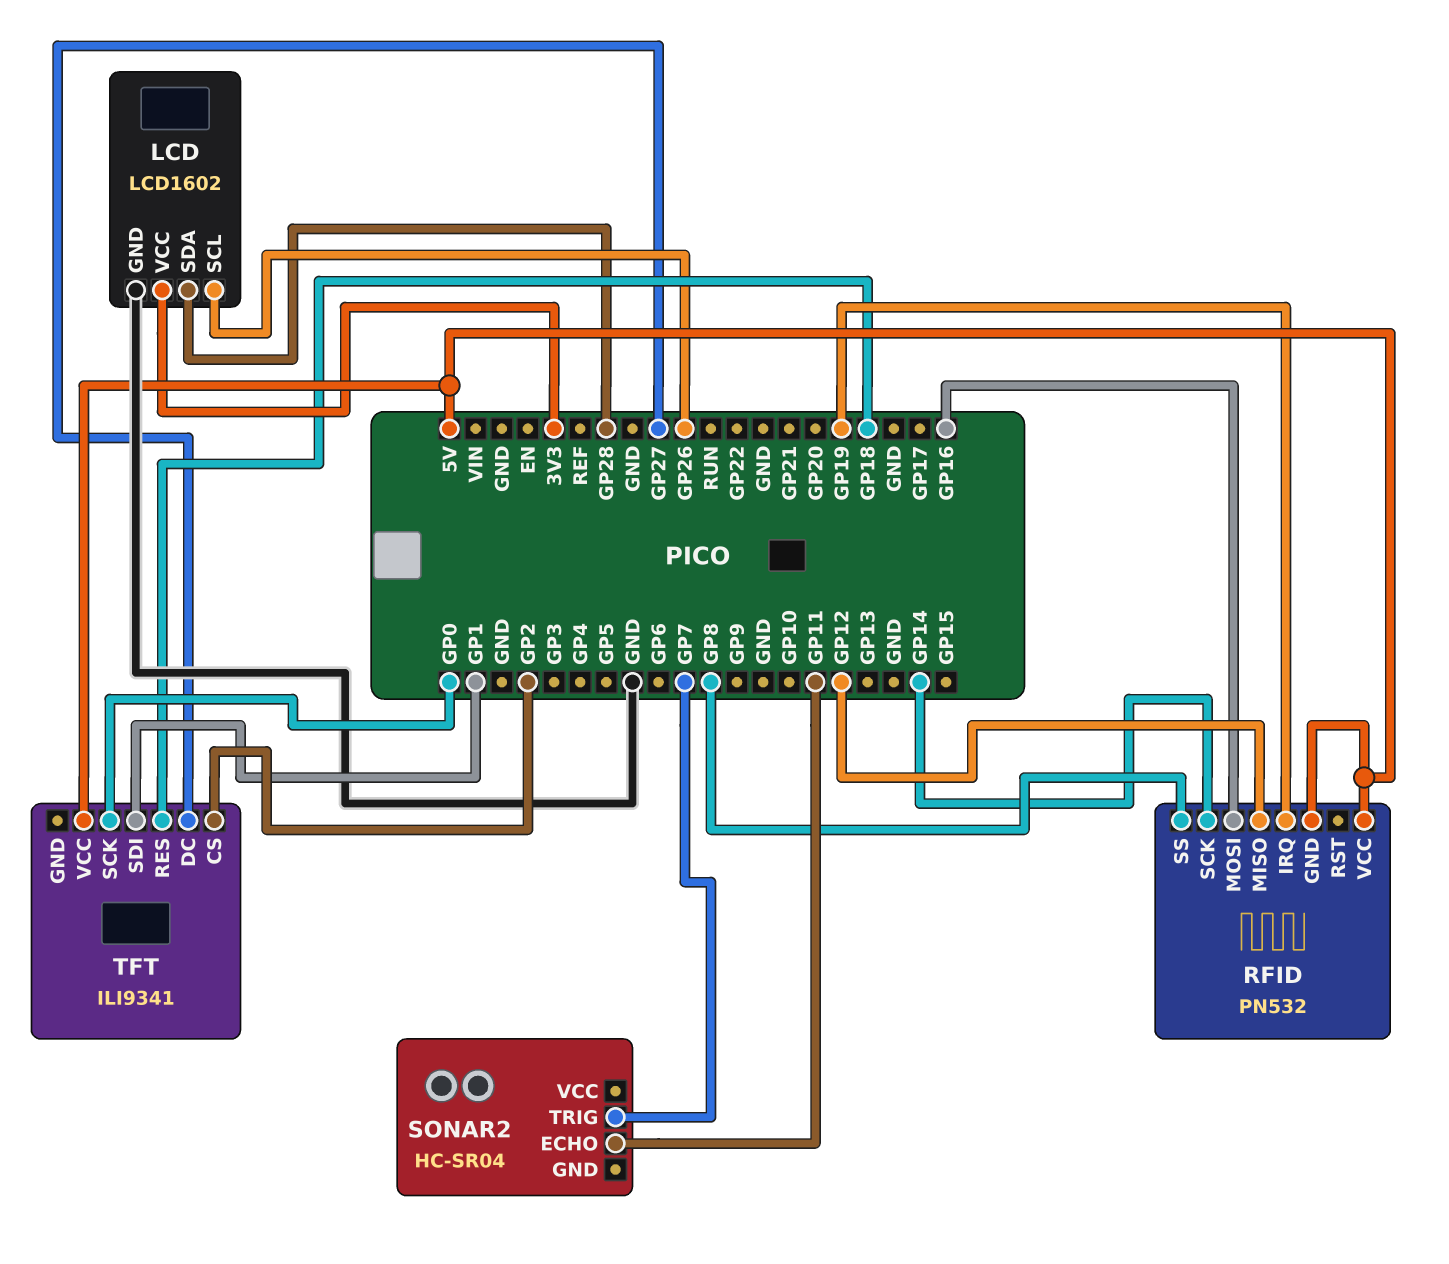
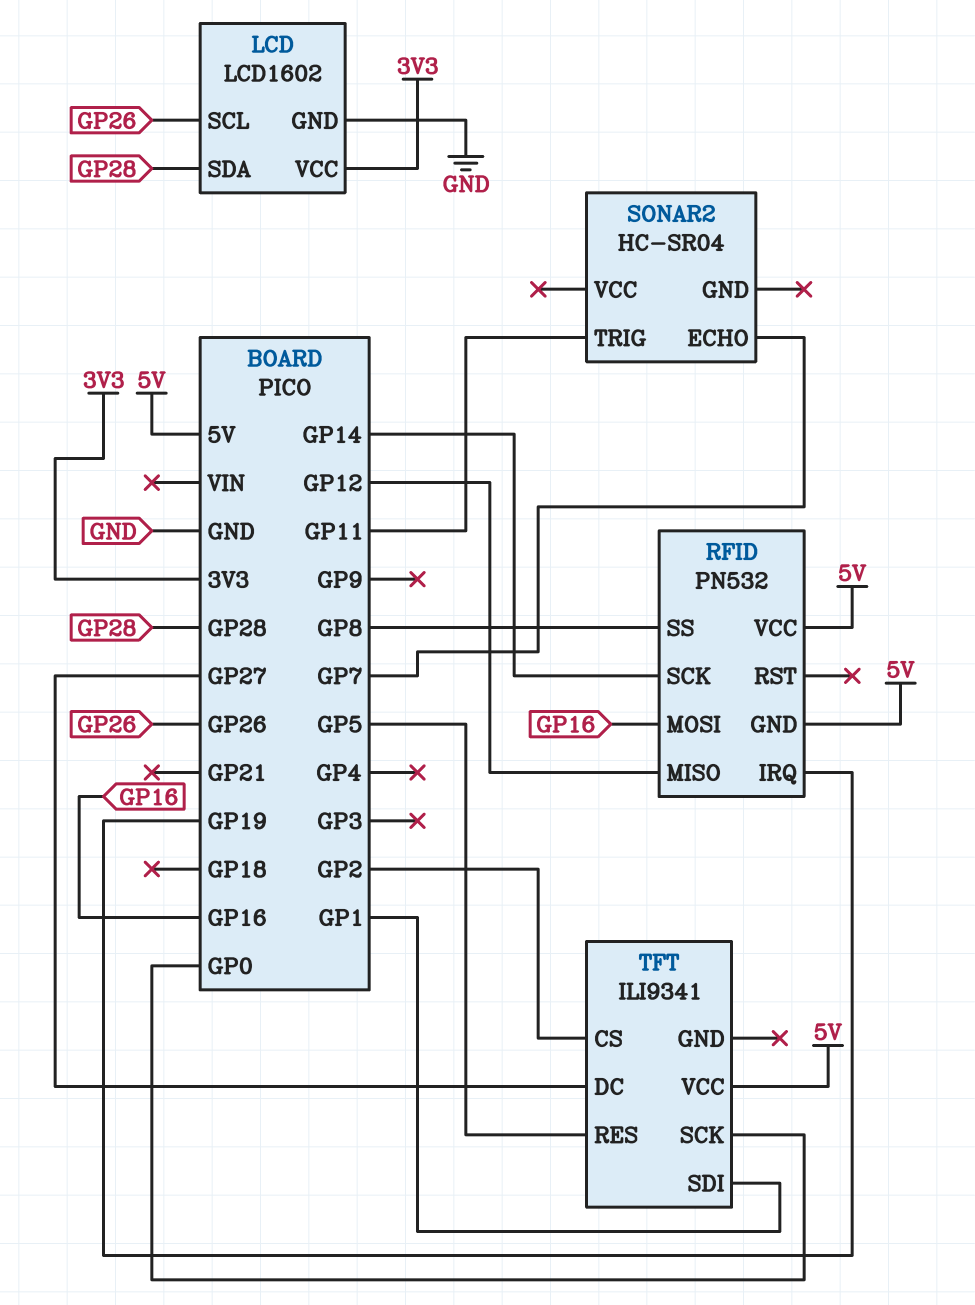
SONAR2 pin ECHO: GP11 -> GP7
SONAR2 pin TRIG: GP7 -> GP11
TFT pin RES: GP18 -> GP5

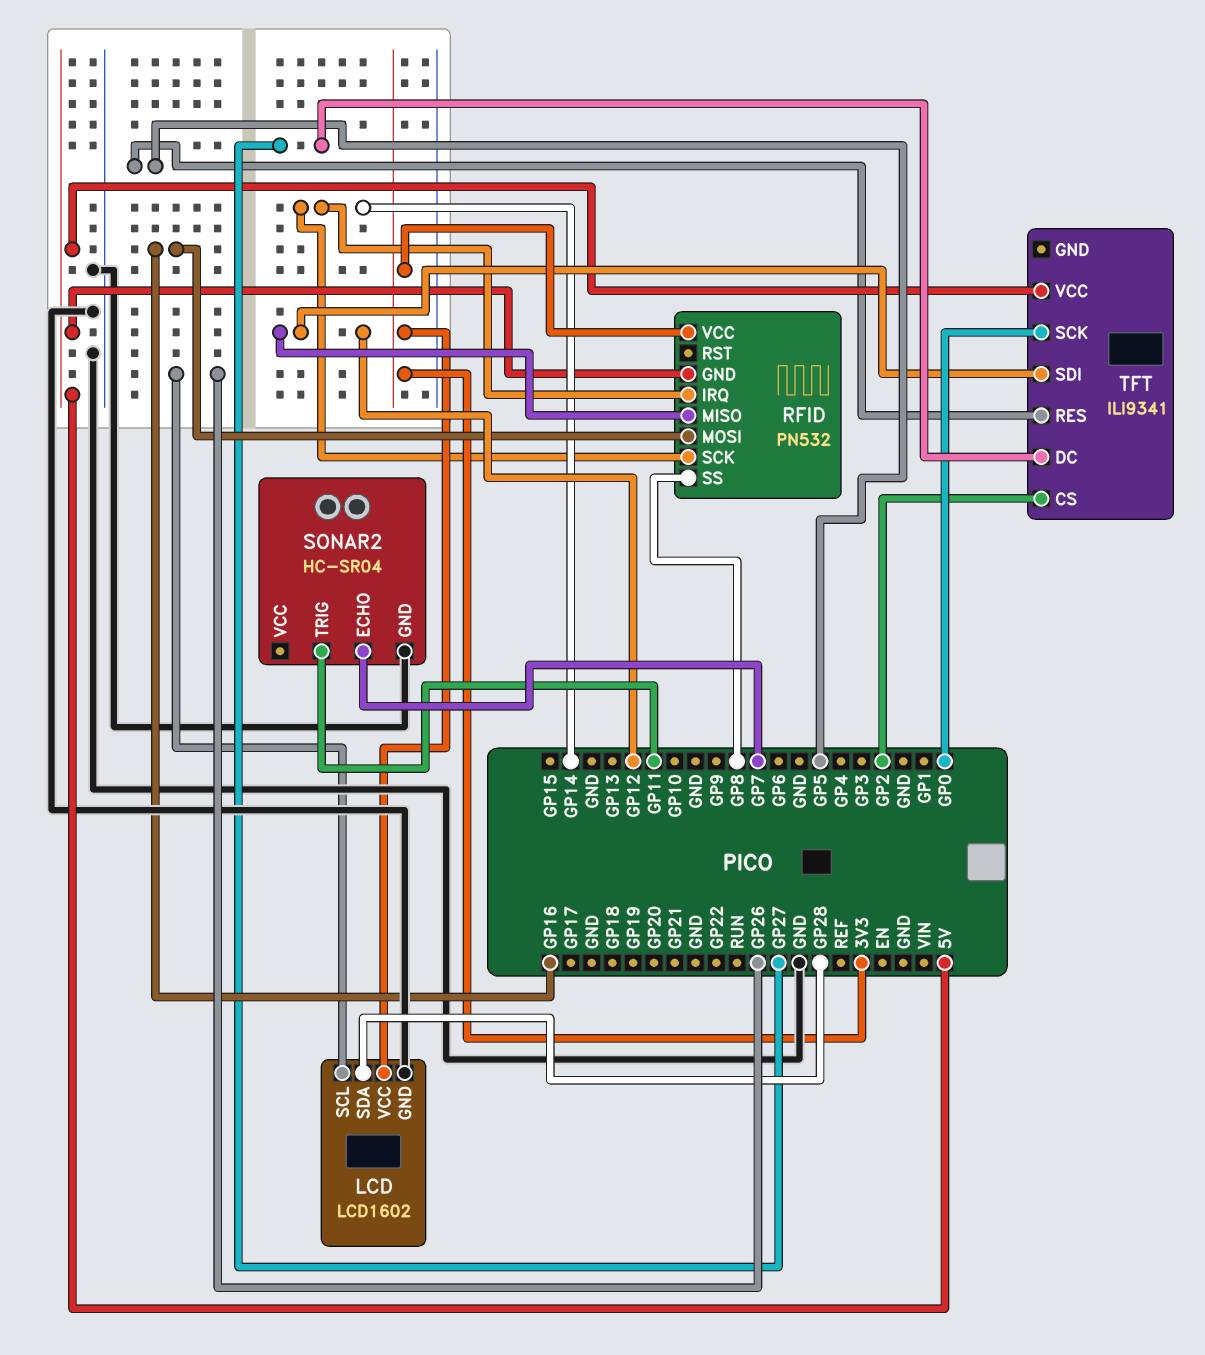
RFID pin IRQ: GP19 -> GP14
RFID pin VCC: 5V -> 3V3
SONAR2 pin GND: none -> GND
TFT pin SDI: GP1 -> GP12

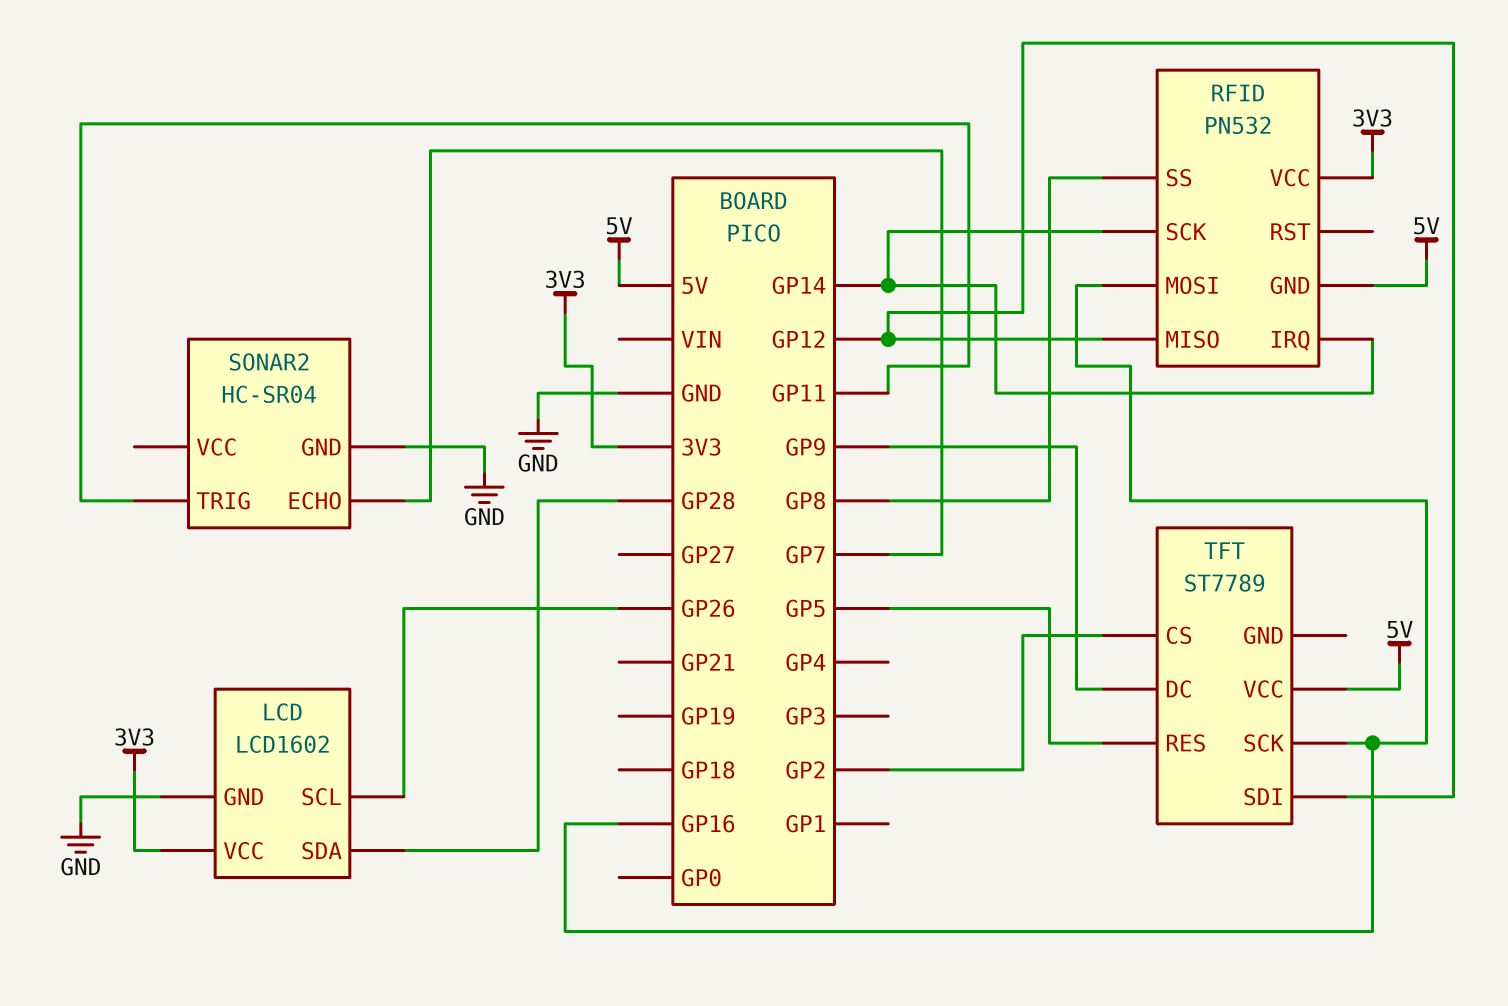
TFT: ILI9341 -> ST7789
TFT pin DC: GP27 -> GP9
TFT pin SCK: GP0 -> GP16

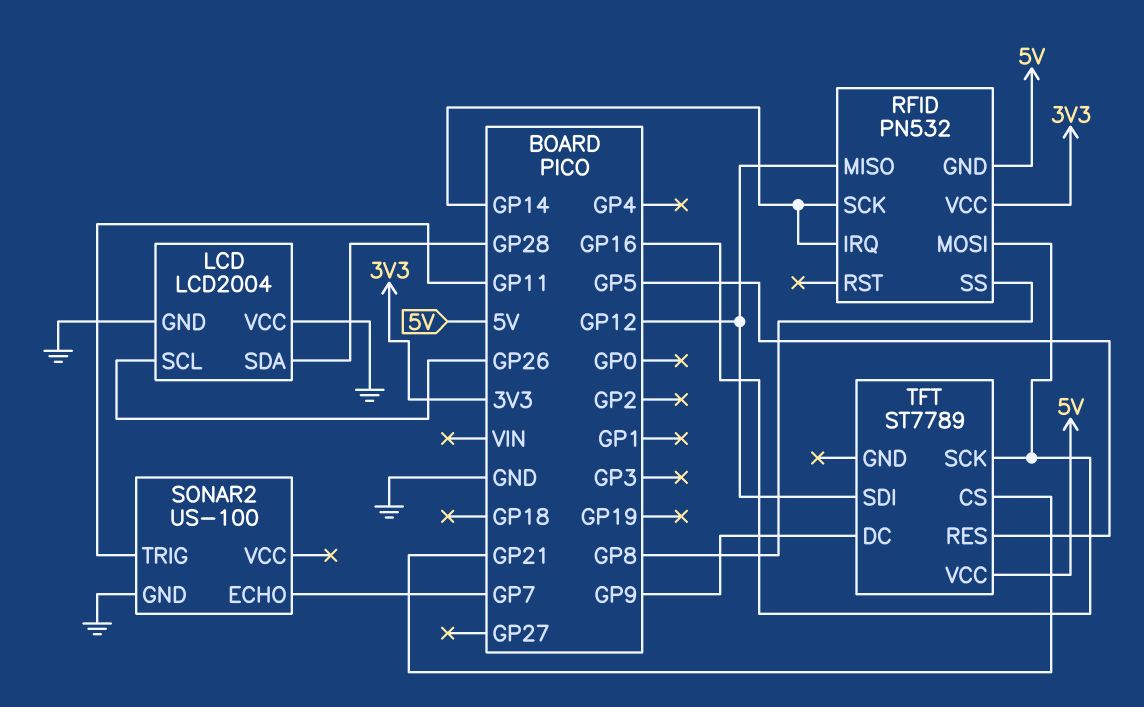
LCD: LCD1602 -> LCD2004
LCD pin VCC: 3V3 -> GND
SONAR2: HC-SR04 -> US-100
TFT pin CS: GP2 -> GP21

